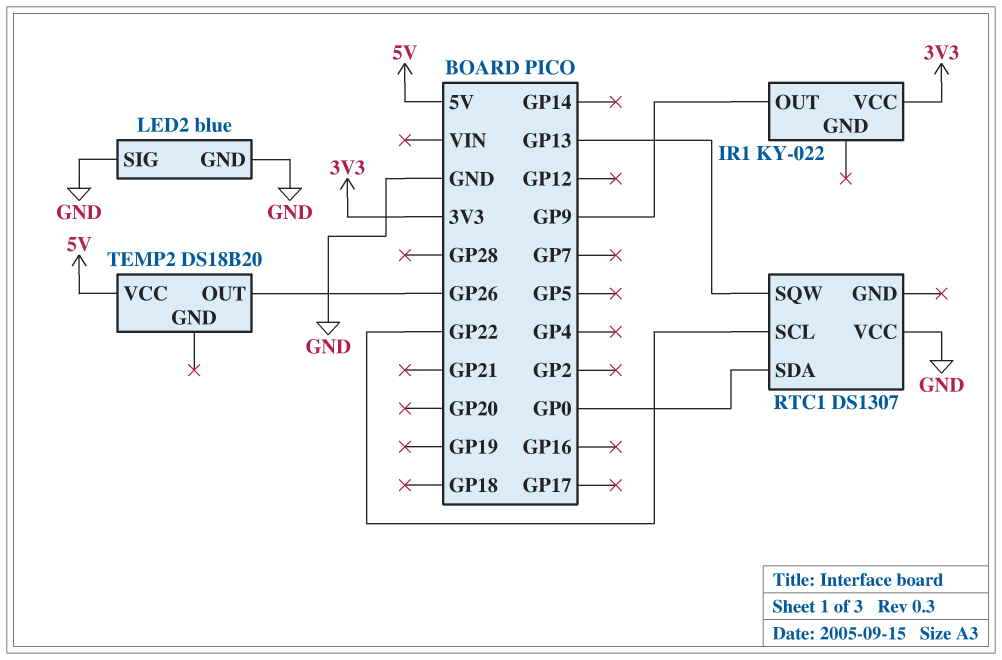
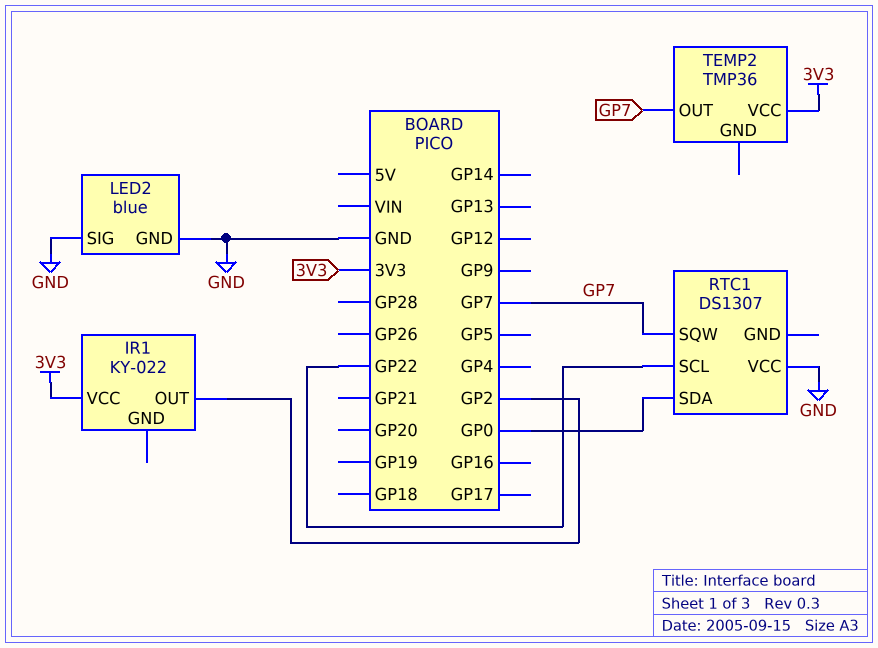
IR1 pin OUT: GP9 -> GP2
RTC1 pin SQW: GP13 -> GP7
TEMP2: DS18B20 -> TMP36
TEMP2 pin OUT: GP26 -> GP7
TEMP2 pin VCC: 5V -> 3V3

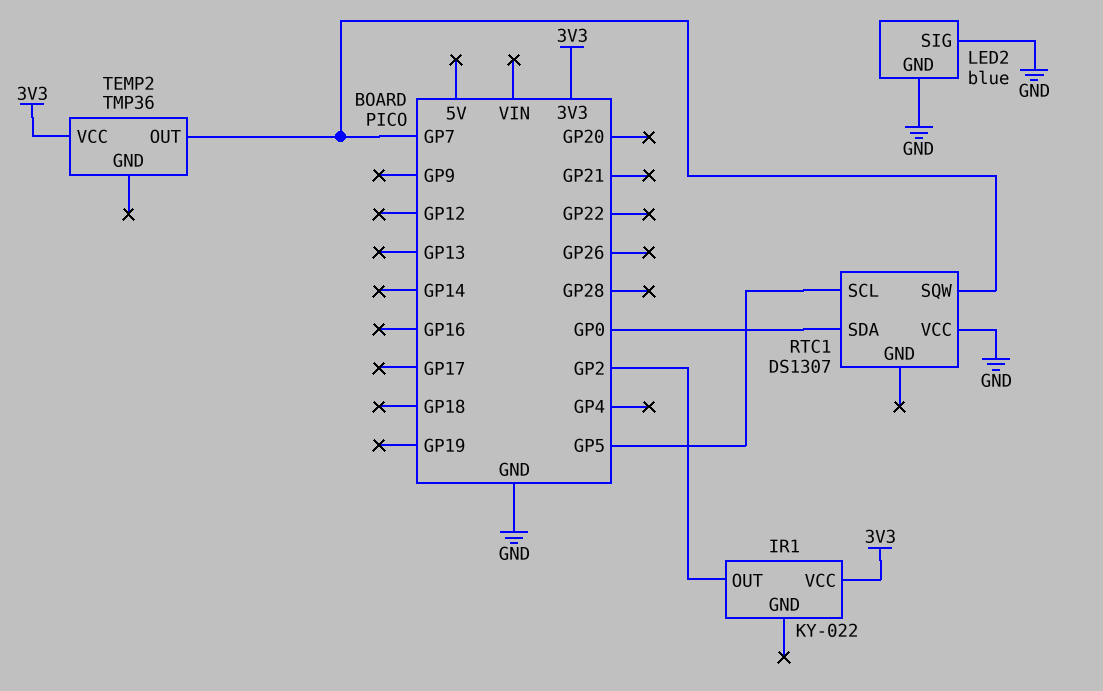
RTC1 pin SCL: GP22 -> GP5

